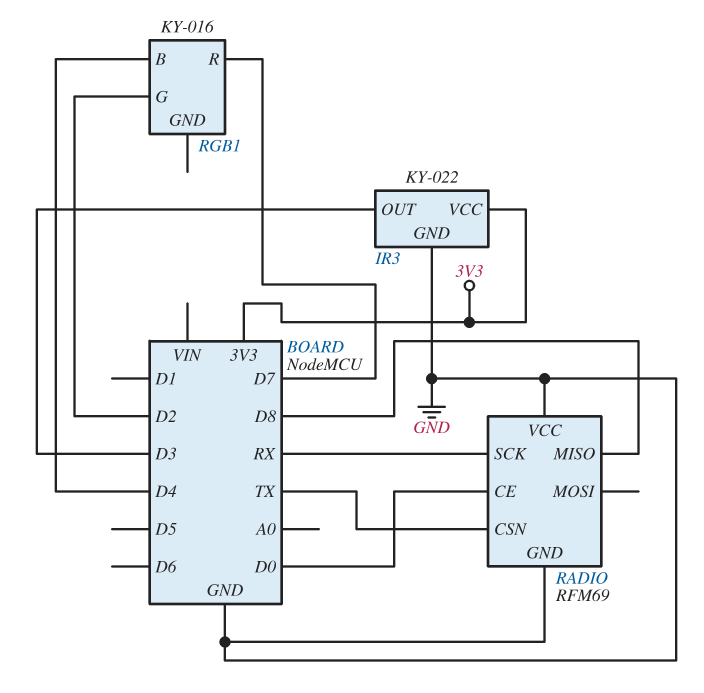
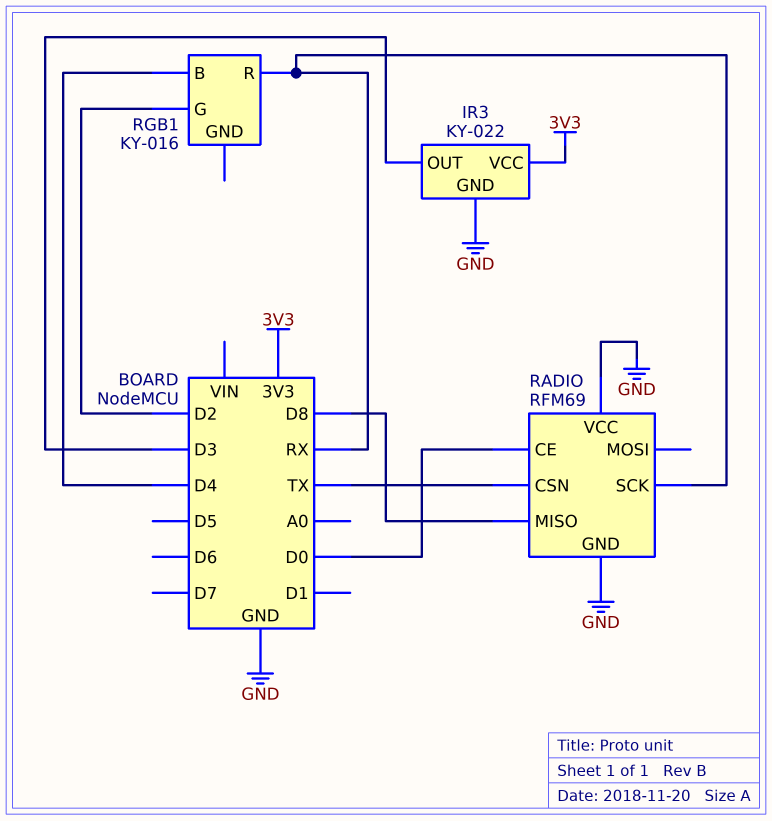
RGB1 pin R: D7 -> RX

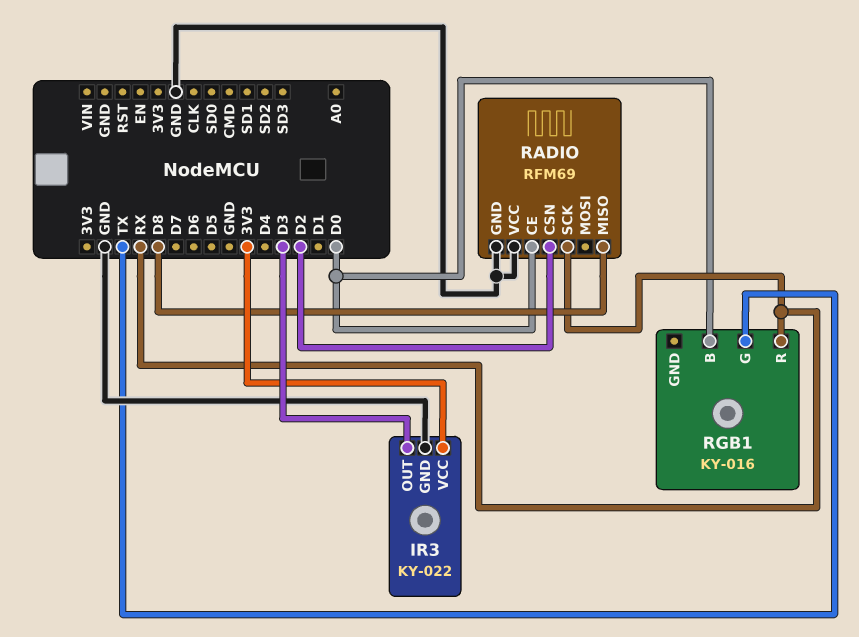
RADIO pin CSN: TX -> D2
RGB1 pin B: D4 -> D0
RGB1 pin G: D2 -> TX

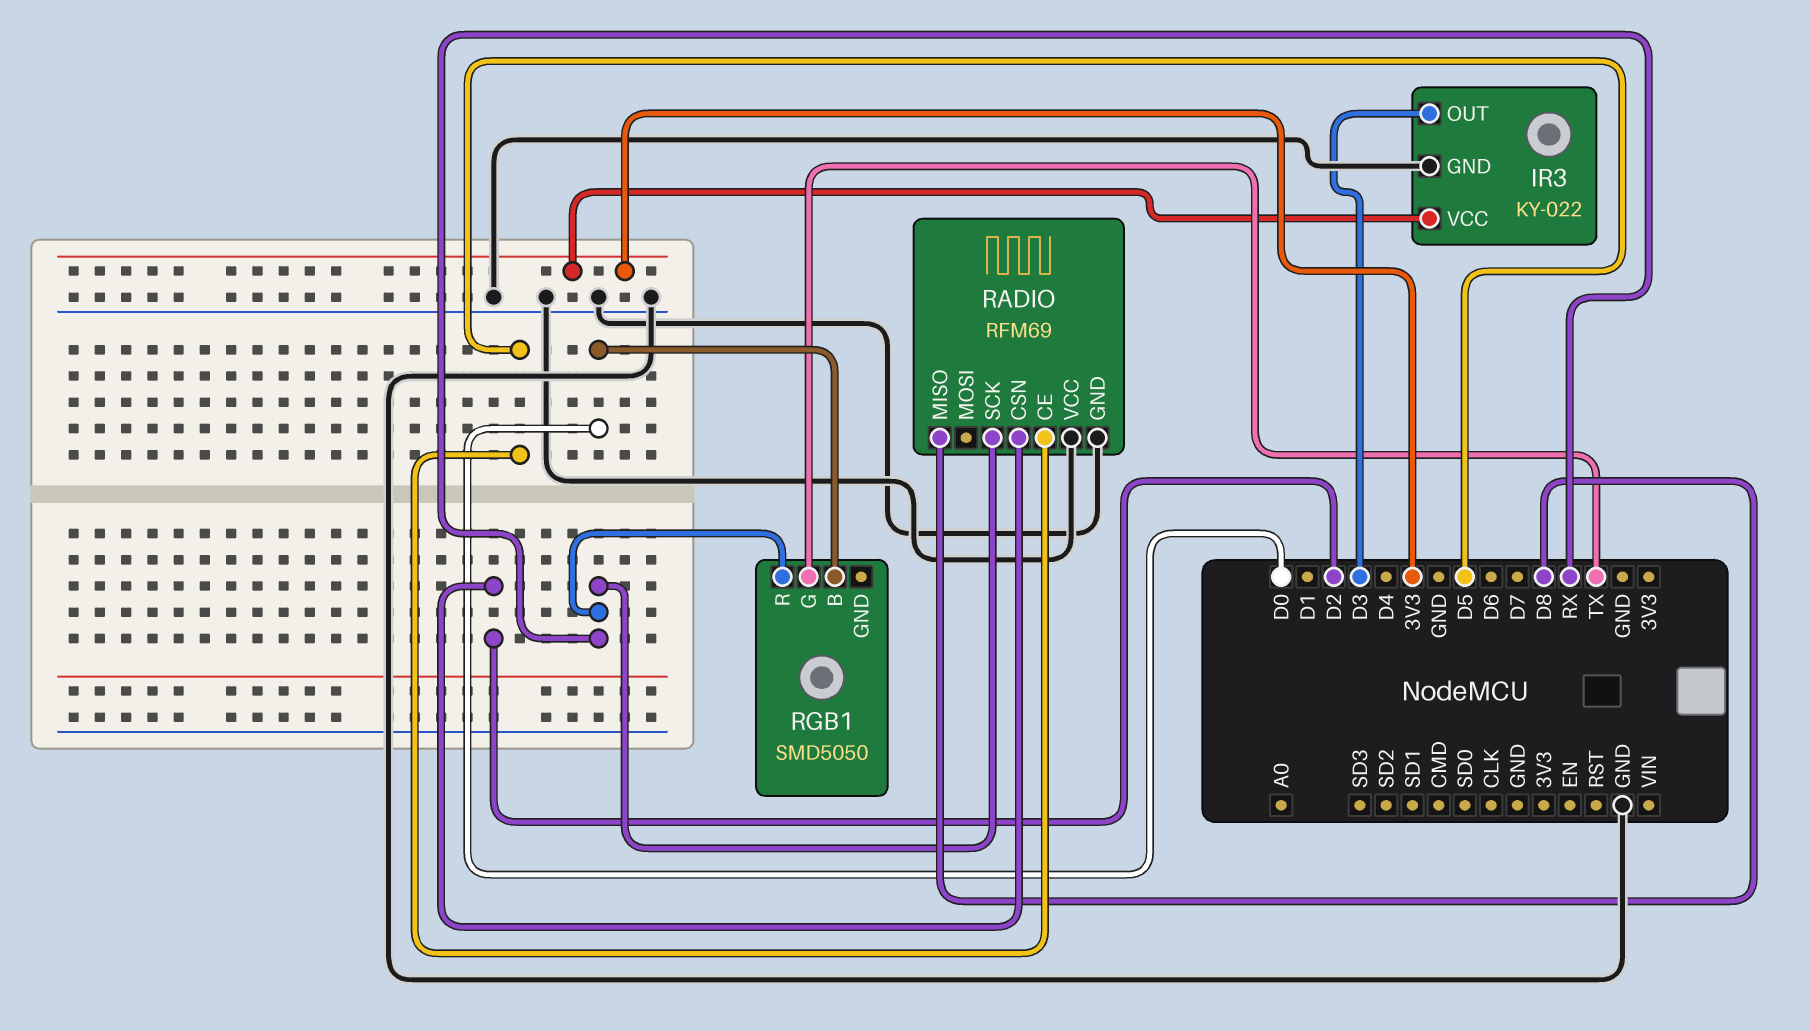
RADIO pin CE: D0 -> D5
RGB1: KY-016 -> SMD5050

